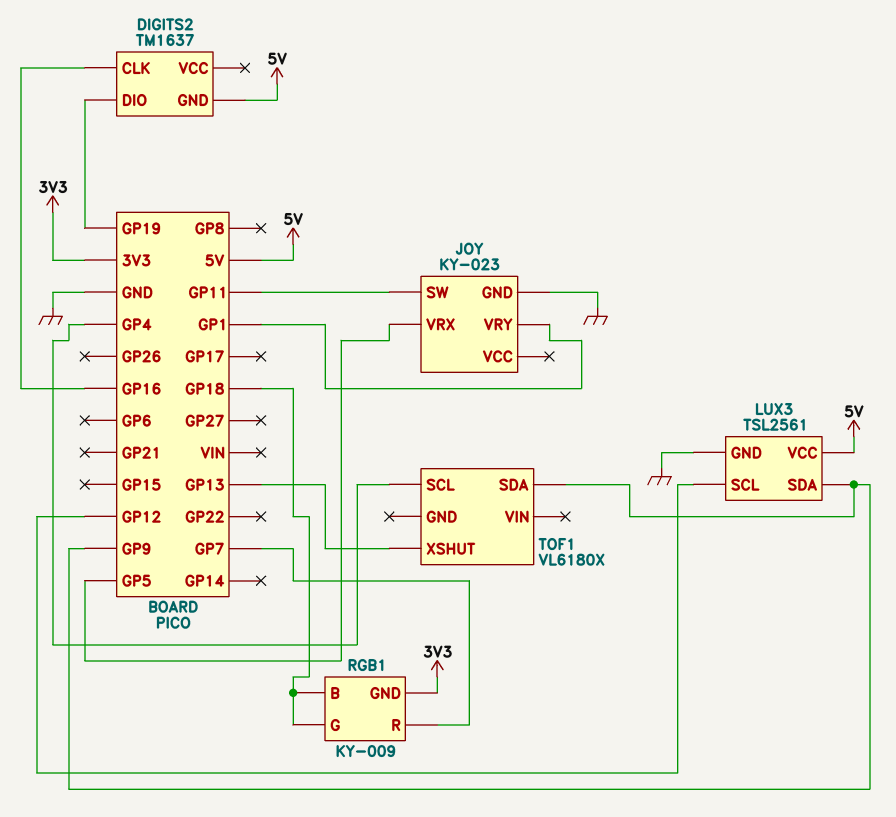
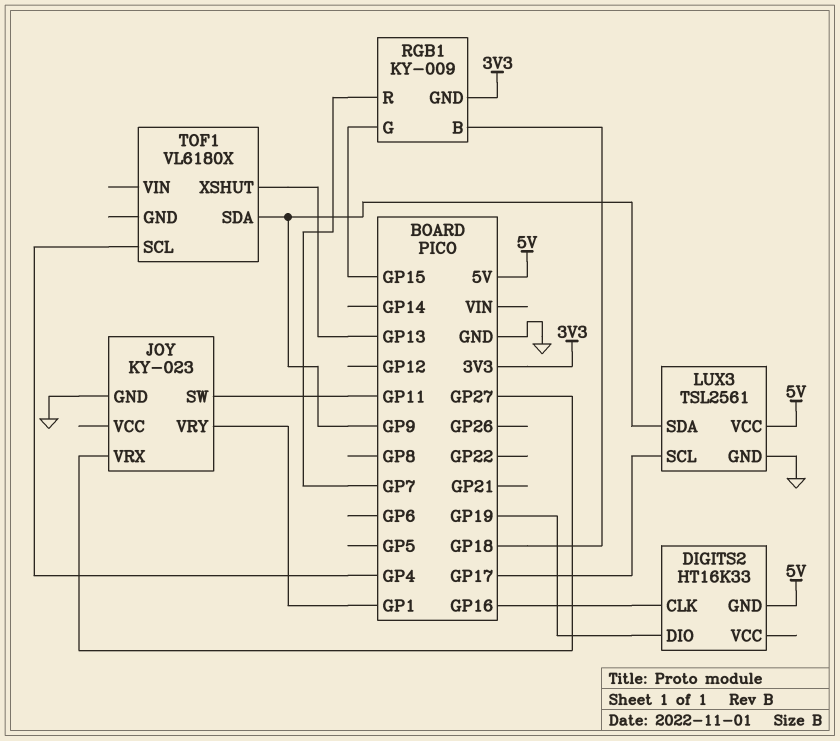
DIGITS2: TM1637 -> HT16K33
JOY pin VRX: GP5 -> GP27
LUX3 pin SCL: GP12 -> GP17
RGB1 pin G: GP18 -> GP15

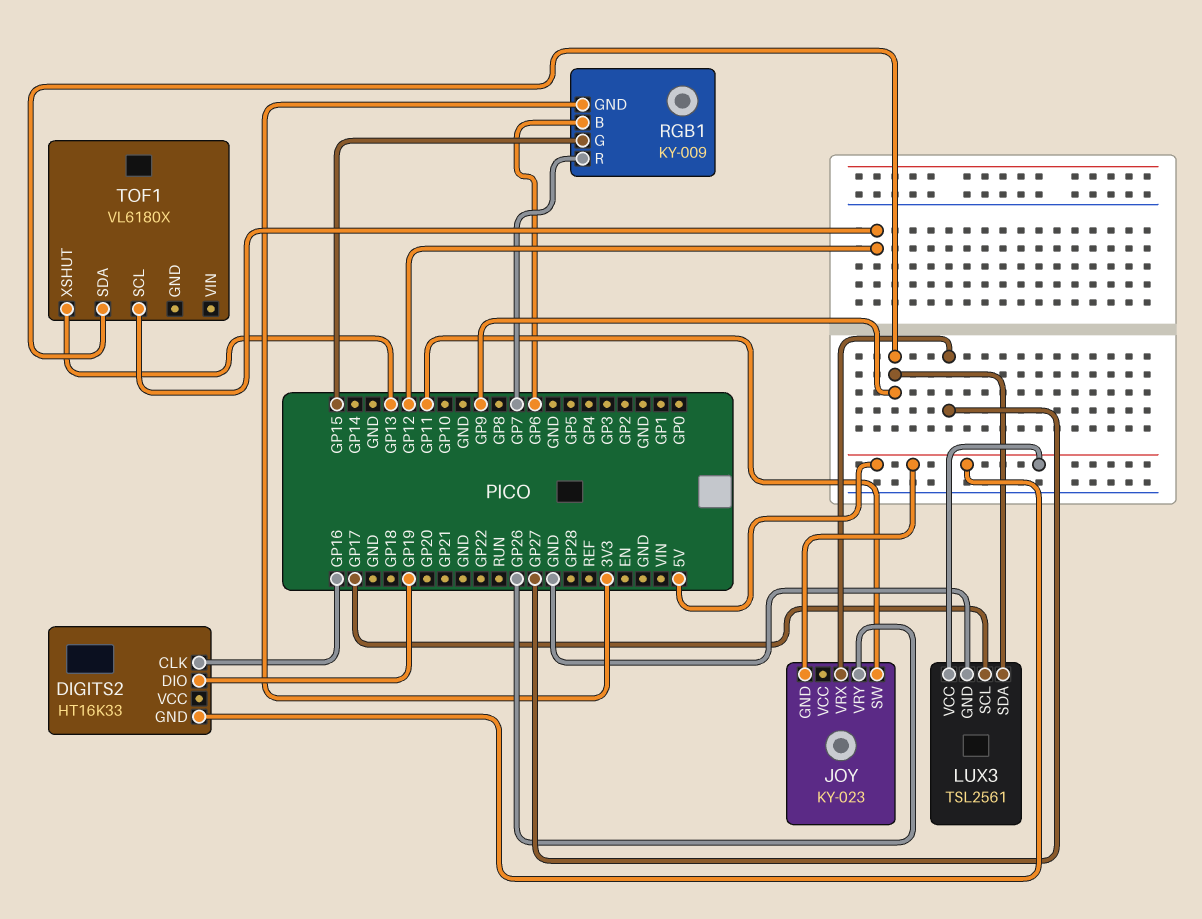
JOY pin GND: GND -> 5V
JOY pin VRY: GP1 -> GP26
RGB1 pin B: GP18 -> GP6
TOF1 pin SCL: GP4 -> GP12

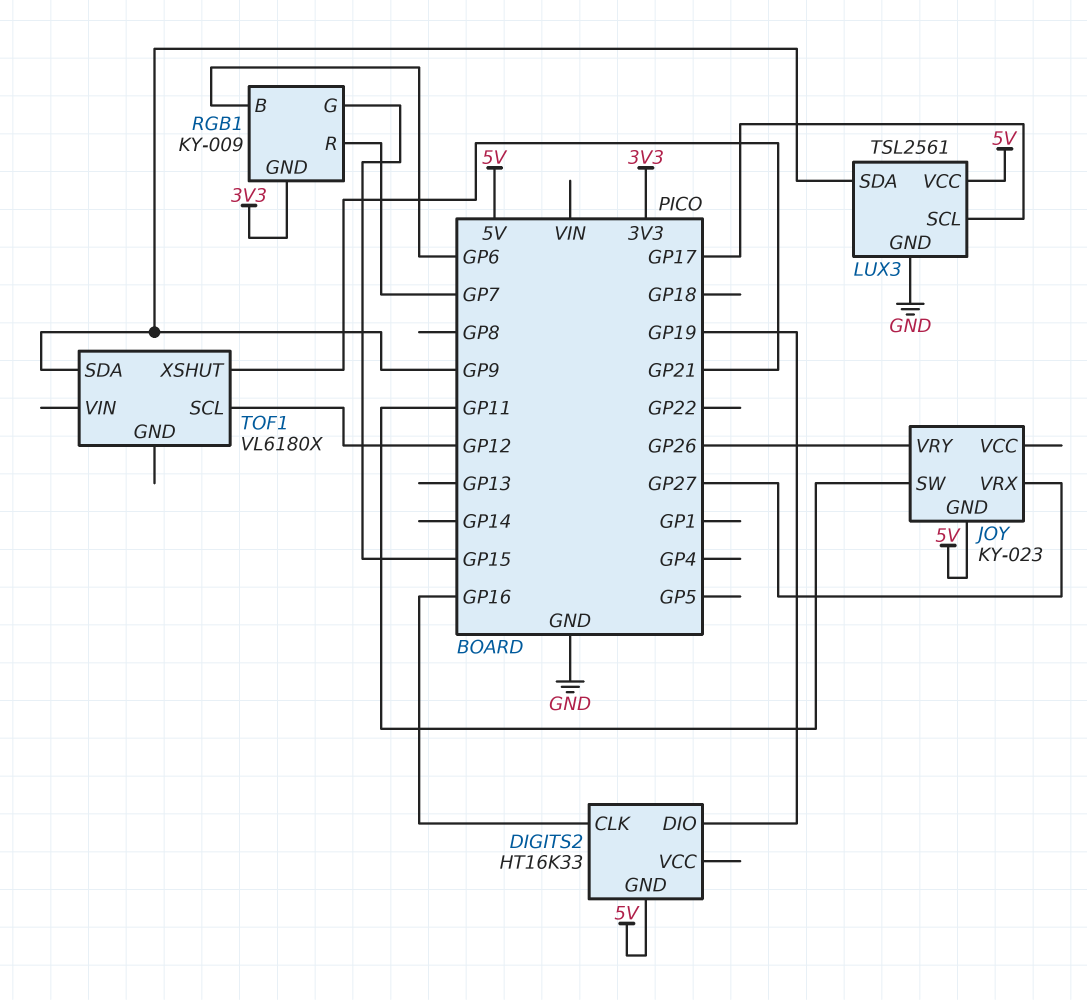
TOF1 pin XSHUT: GP13 -> GP21

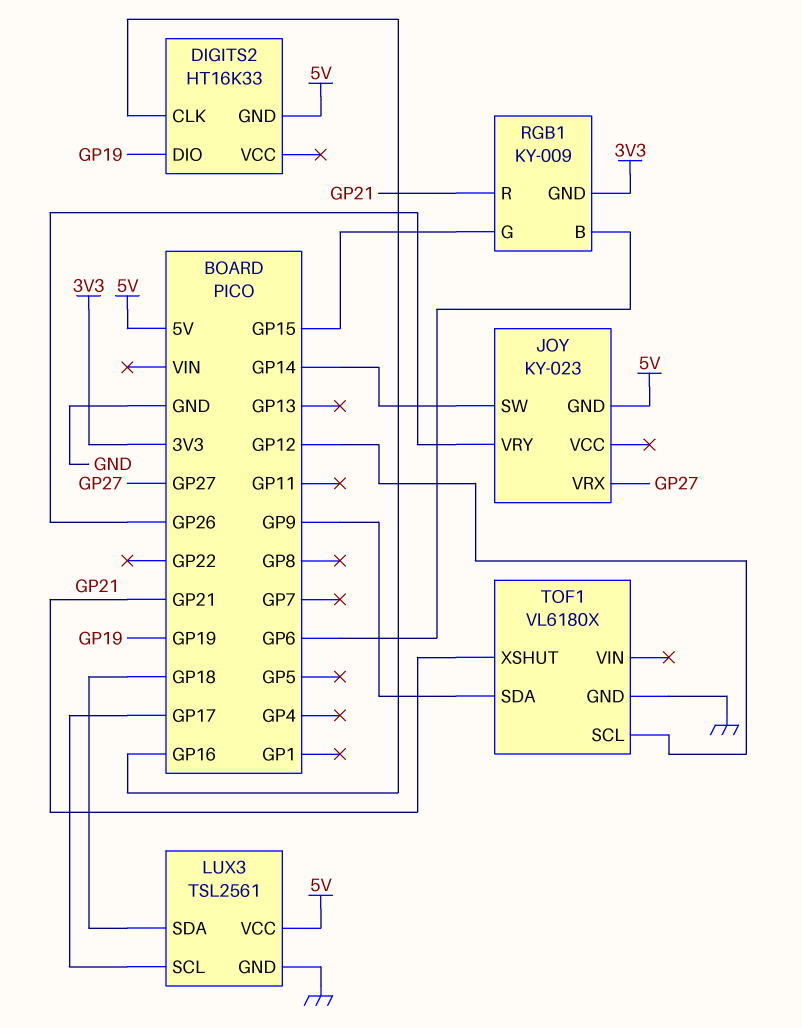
JOY pin SW: GP11 -> GP14
LUX3 pin SDA: GP9 -> GP18
RGB1 pin R: GP7 -> GP21
TOF1 pin GND: none -> GND

